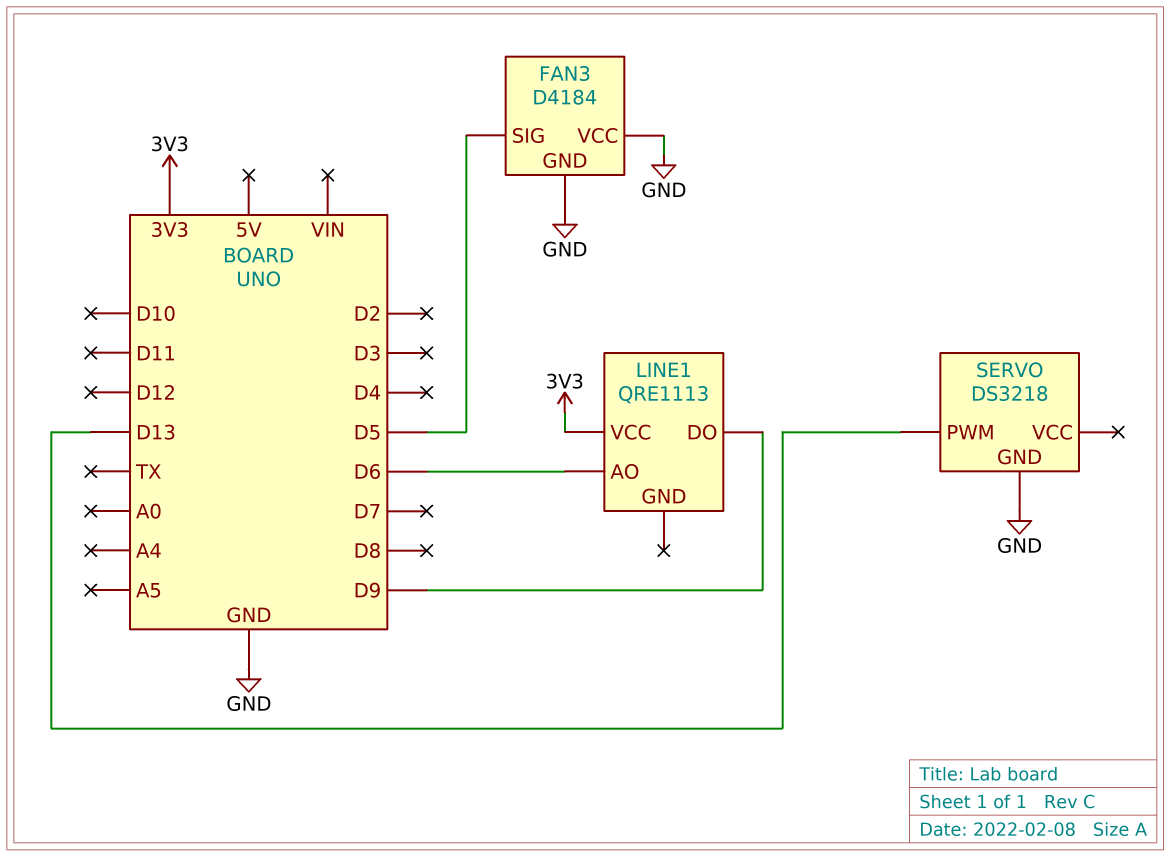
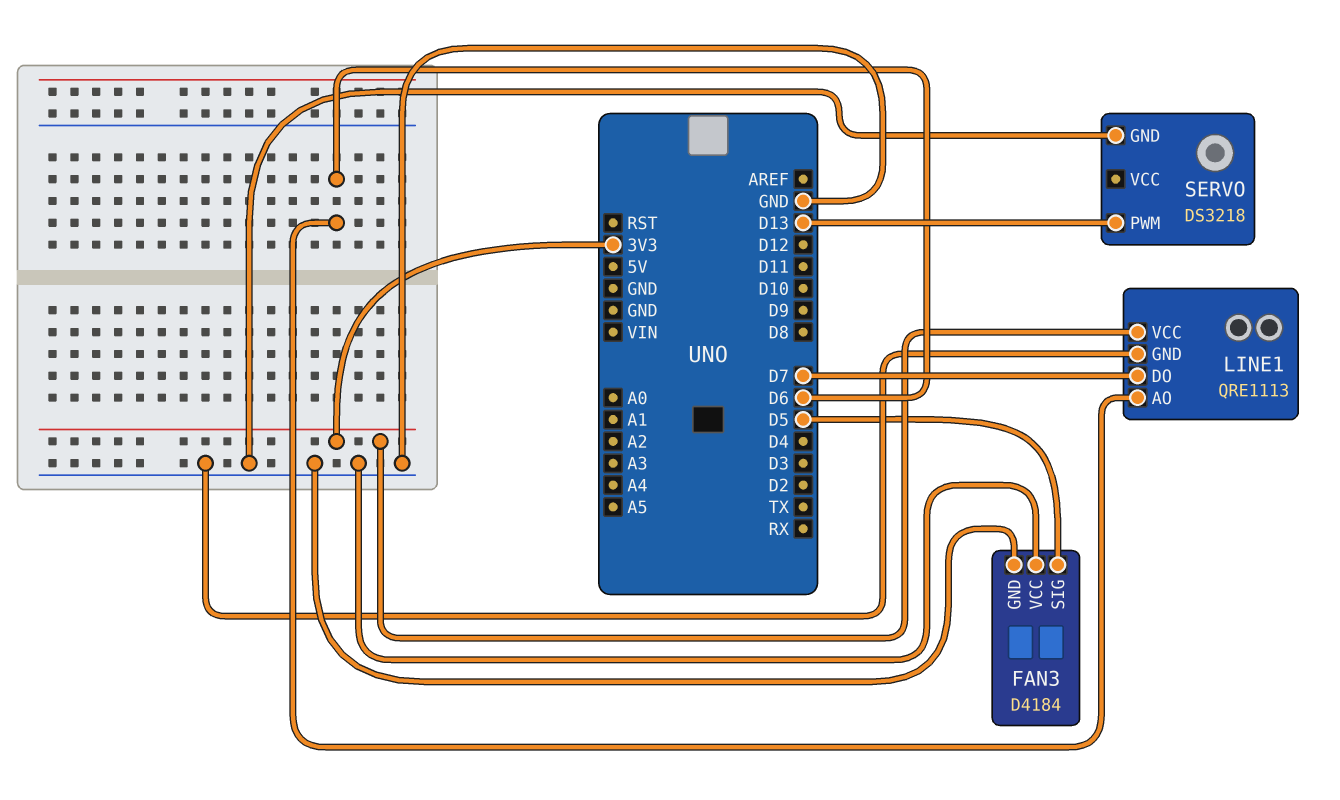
LINE1 pin DO: D9 -> D7
LINE1 pin GND: none -> GND

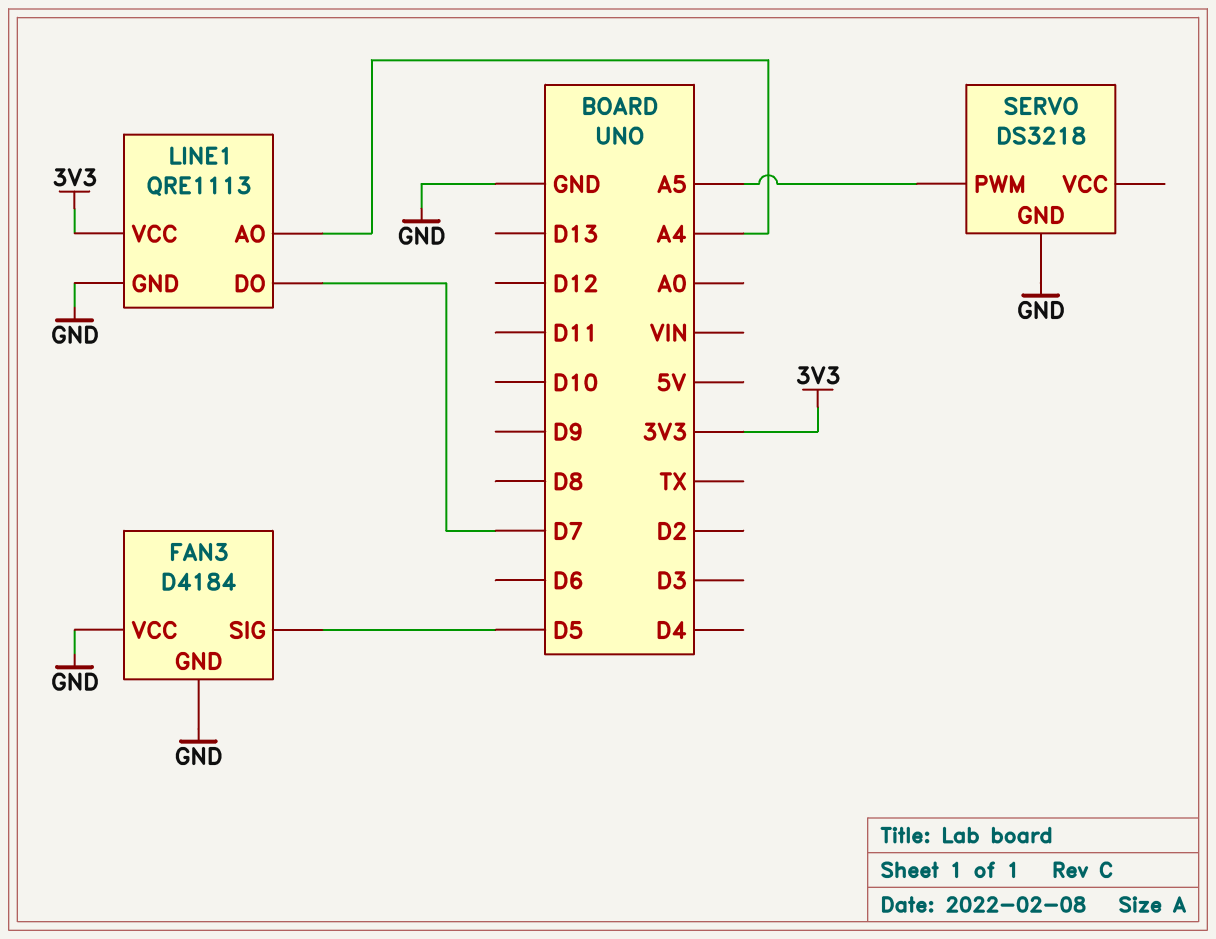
LINE1 pin AO: D6 -> A4
SERVO pin PWM: D13 -> A5

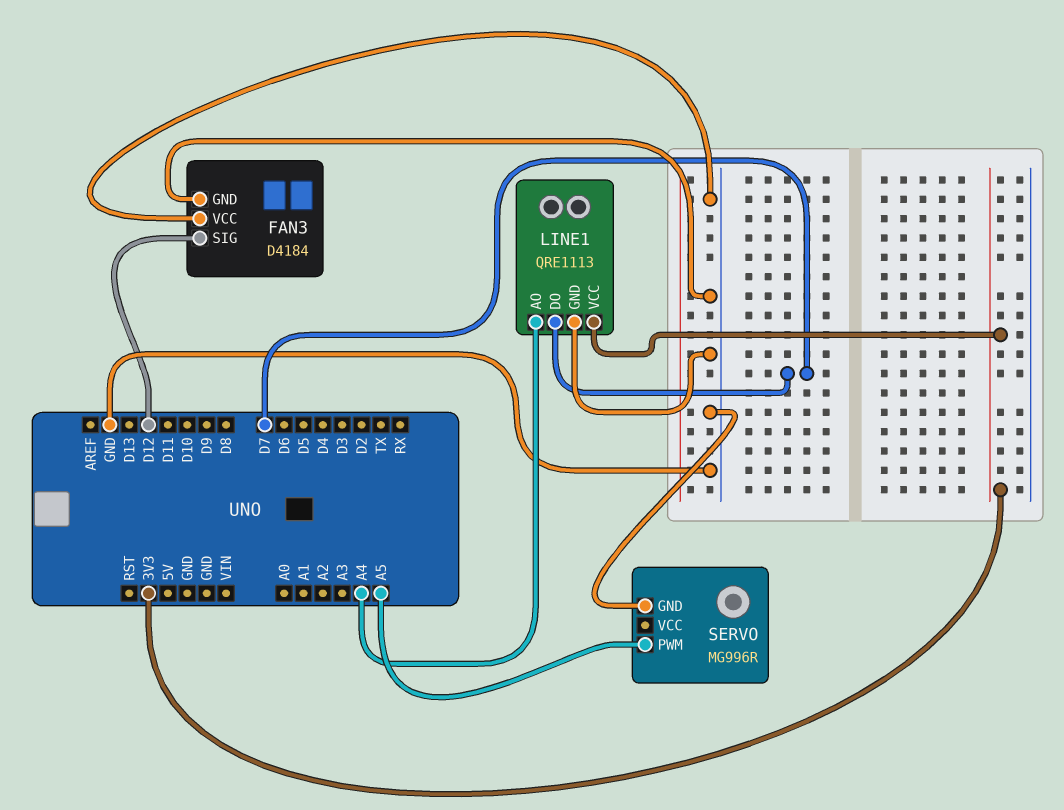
FAN3 pin SIG: D5 -> D12
SERVO: DS3218 -> MG996R

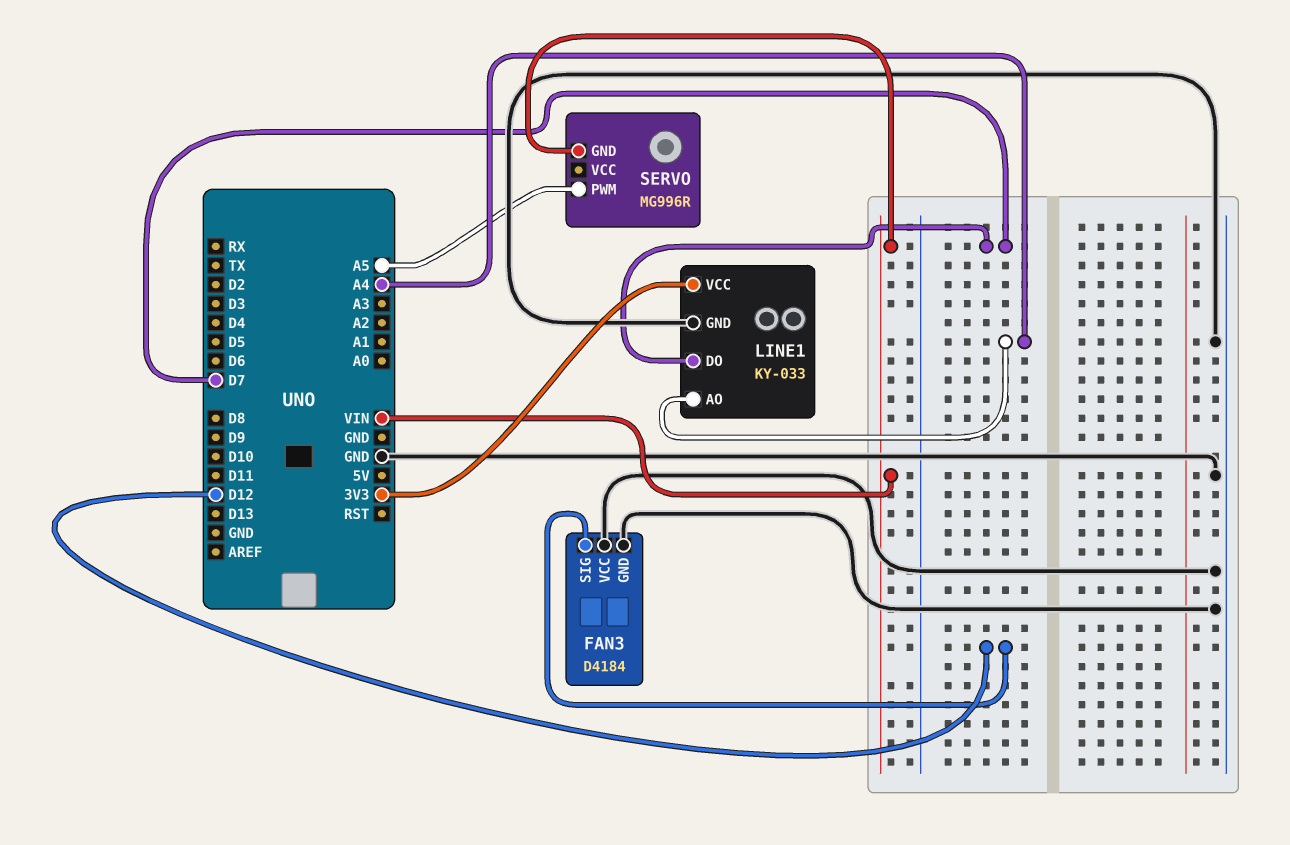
LINE1: QRE1113 -> KY-033
SERVO pin GND: GND -> VIN

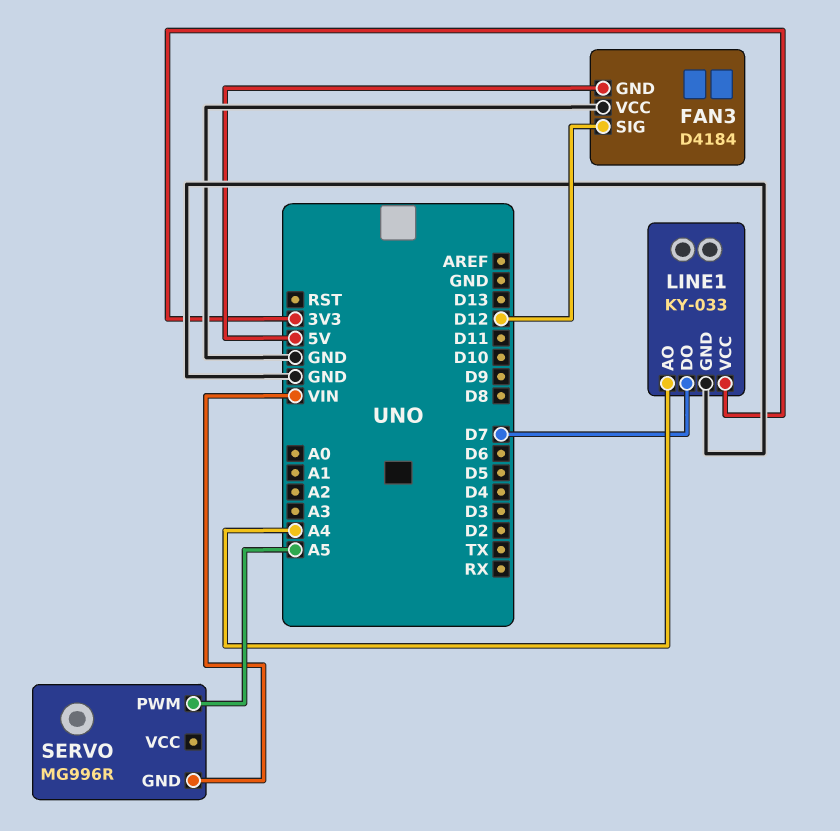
FAN3 pin GND: GND -> 5V

